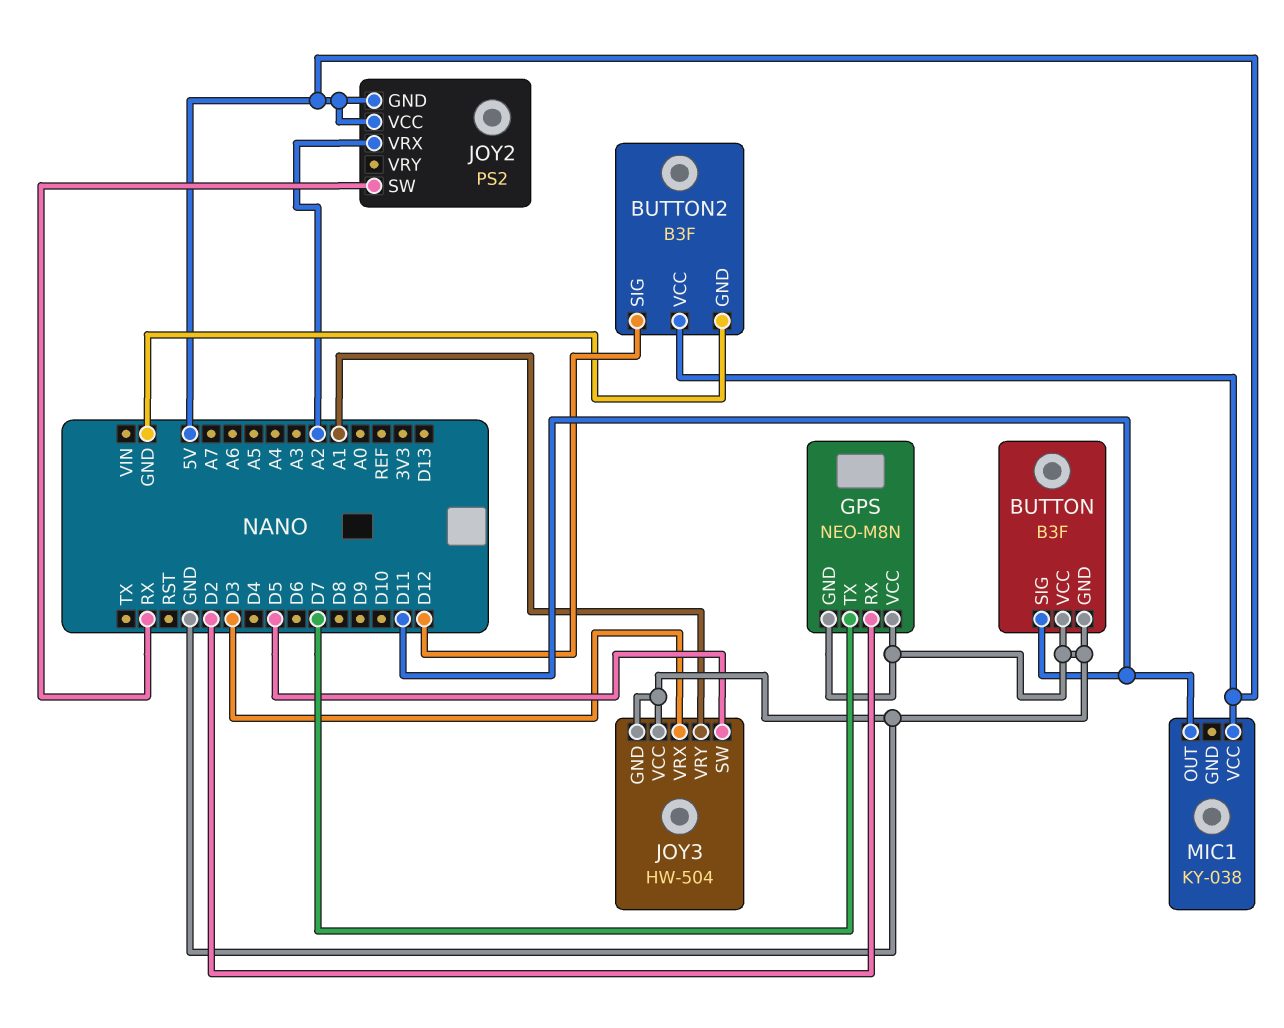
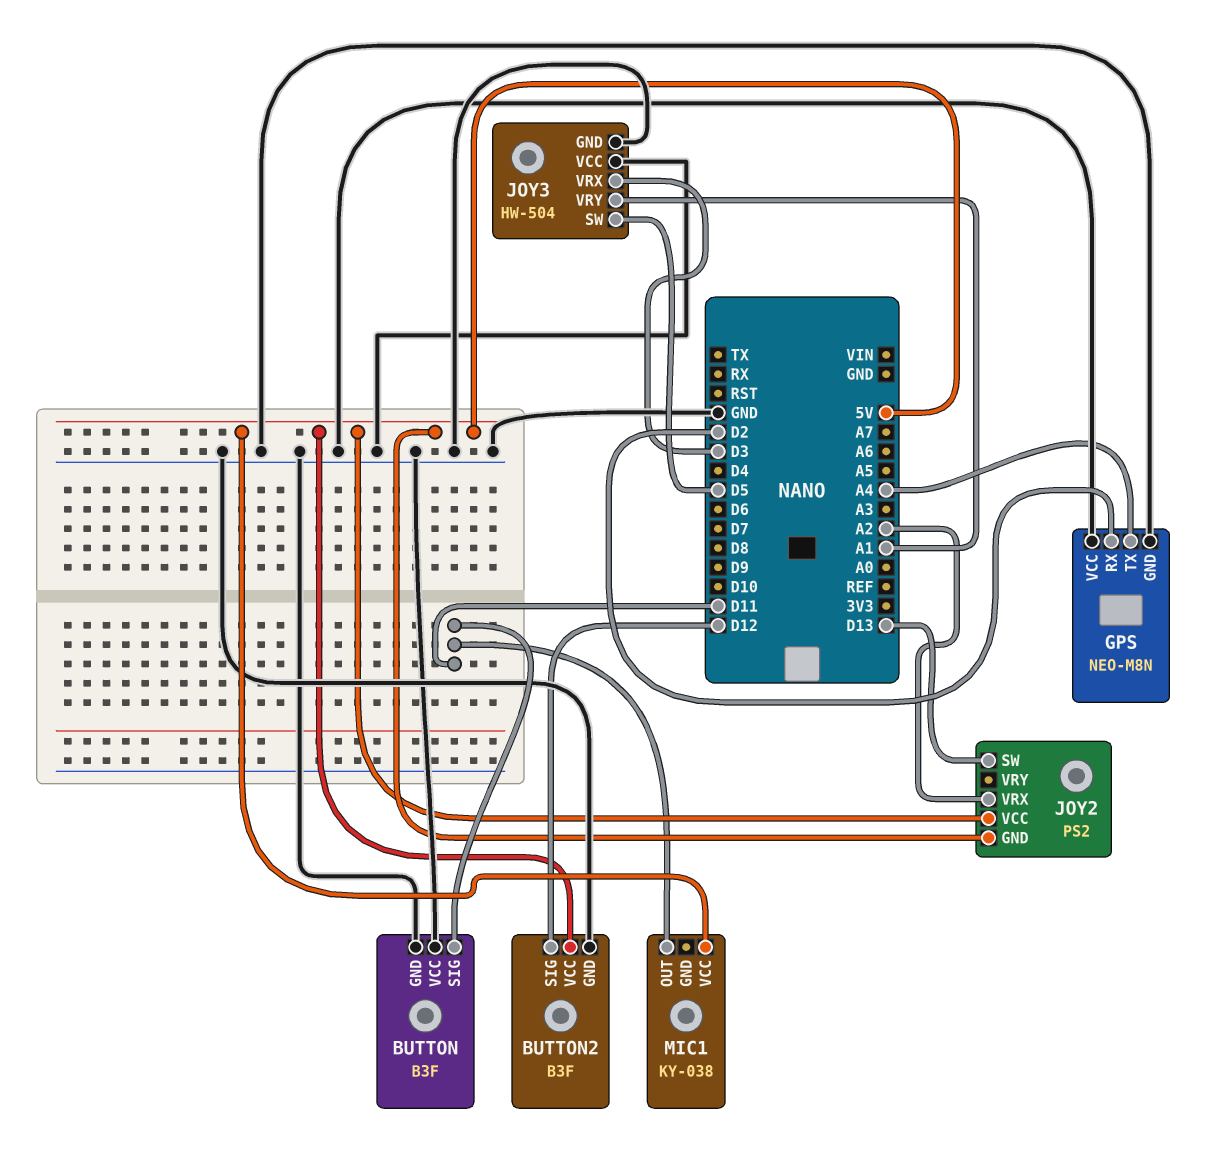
GPS pin TX: D7 -> A4
JOY2 pin SW: RX -> D13

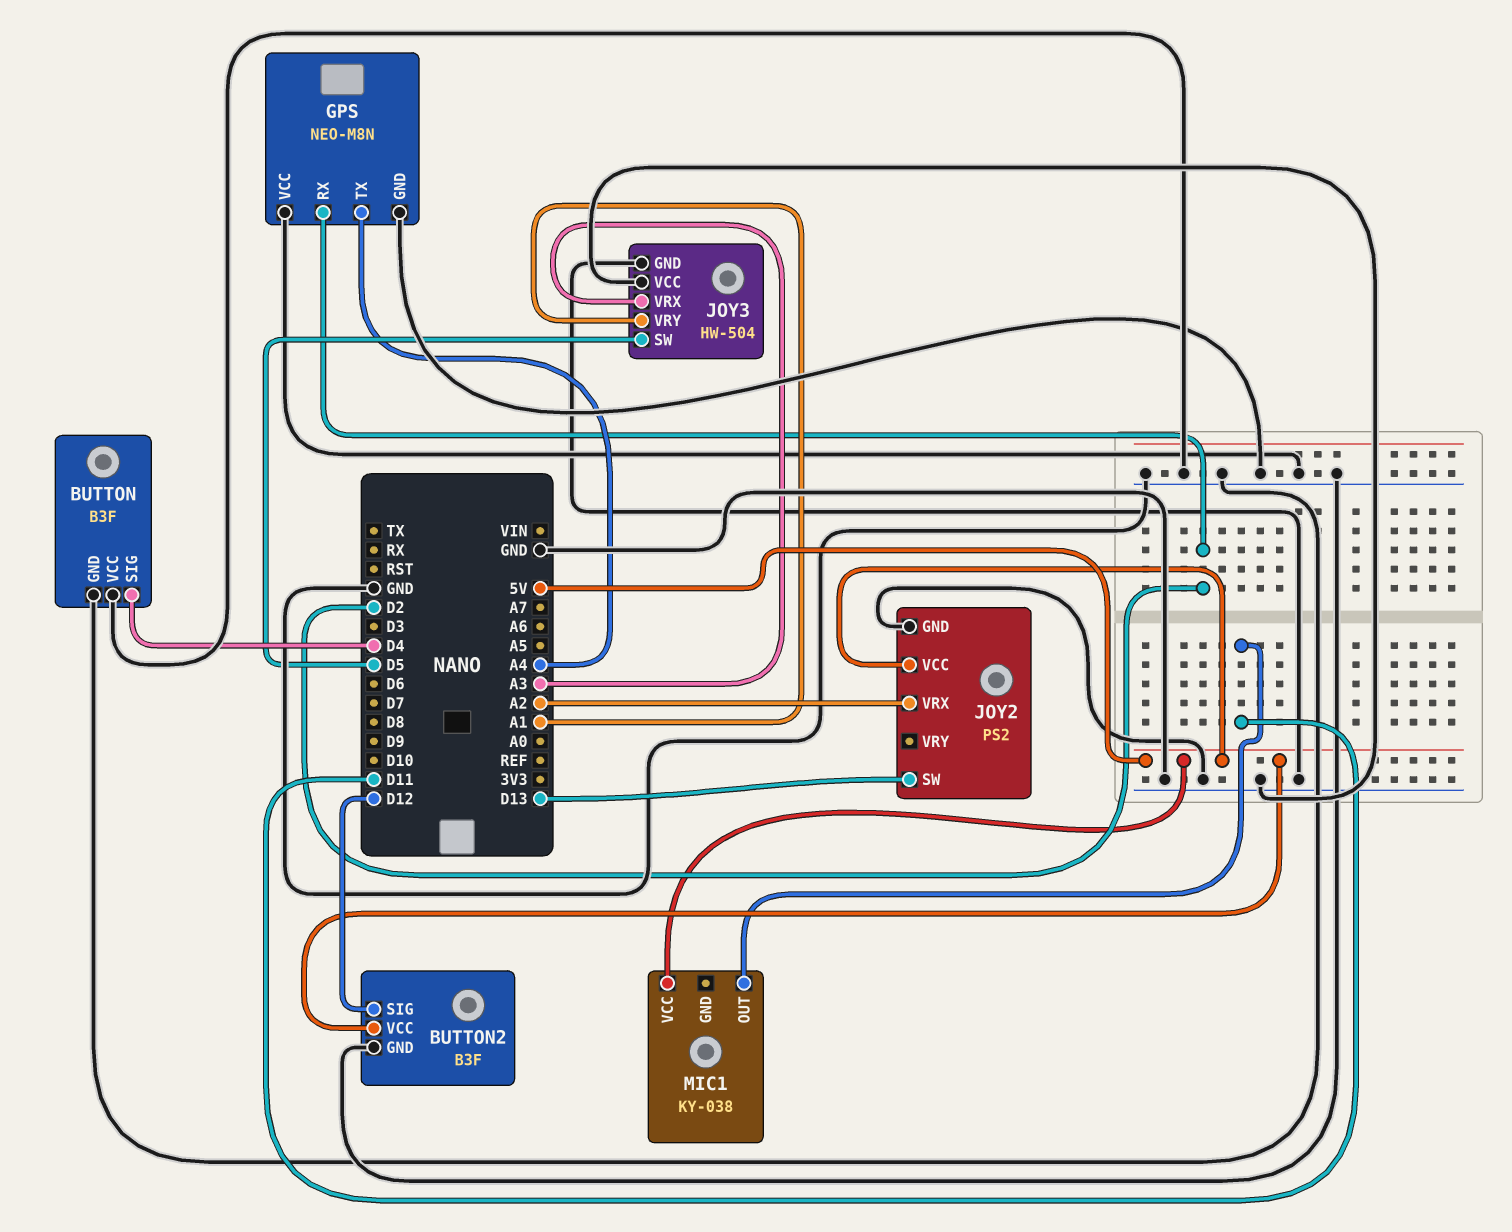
BUTTON pin SIG: D11 -> D4
JOY2 pin GND: 5V -> GND
JOY3 pin VRX: D3 -> A3

